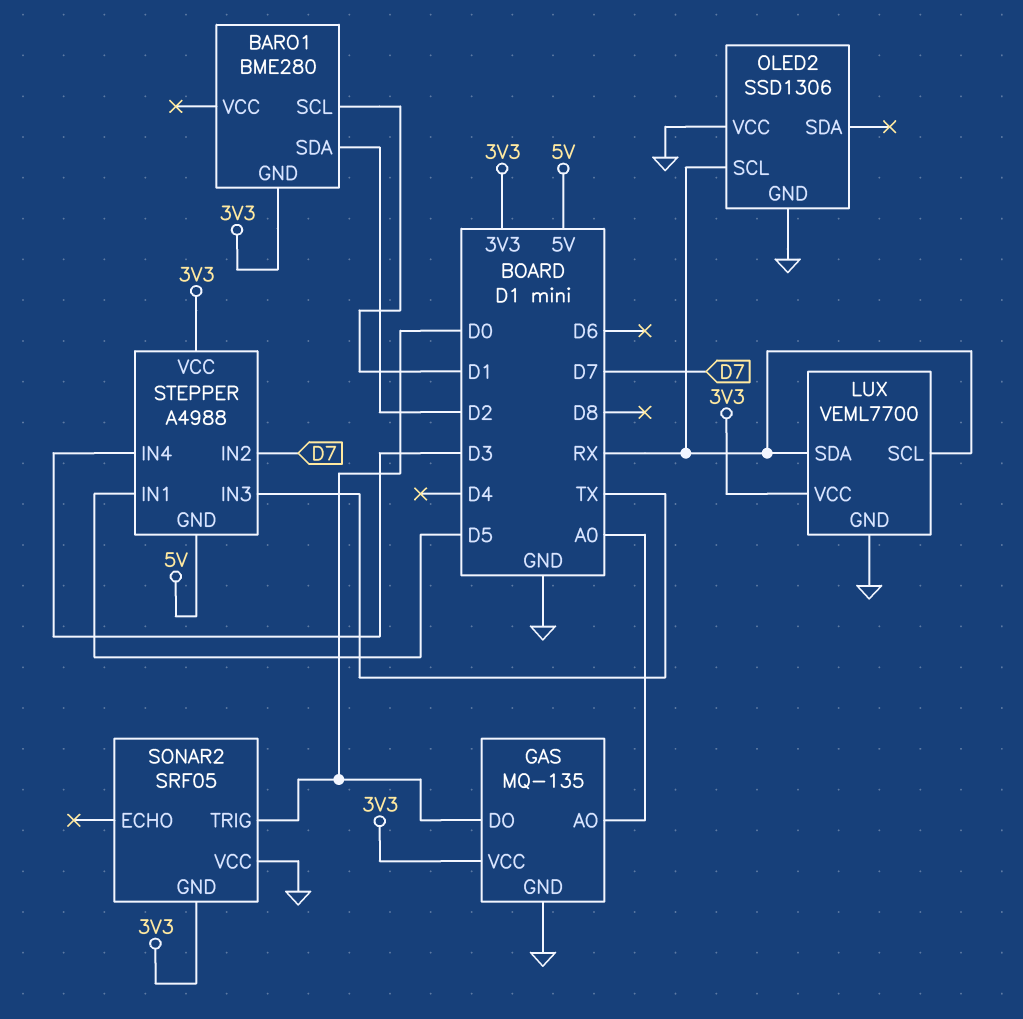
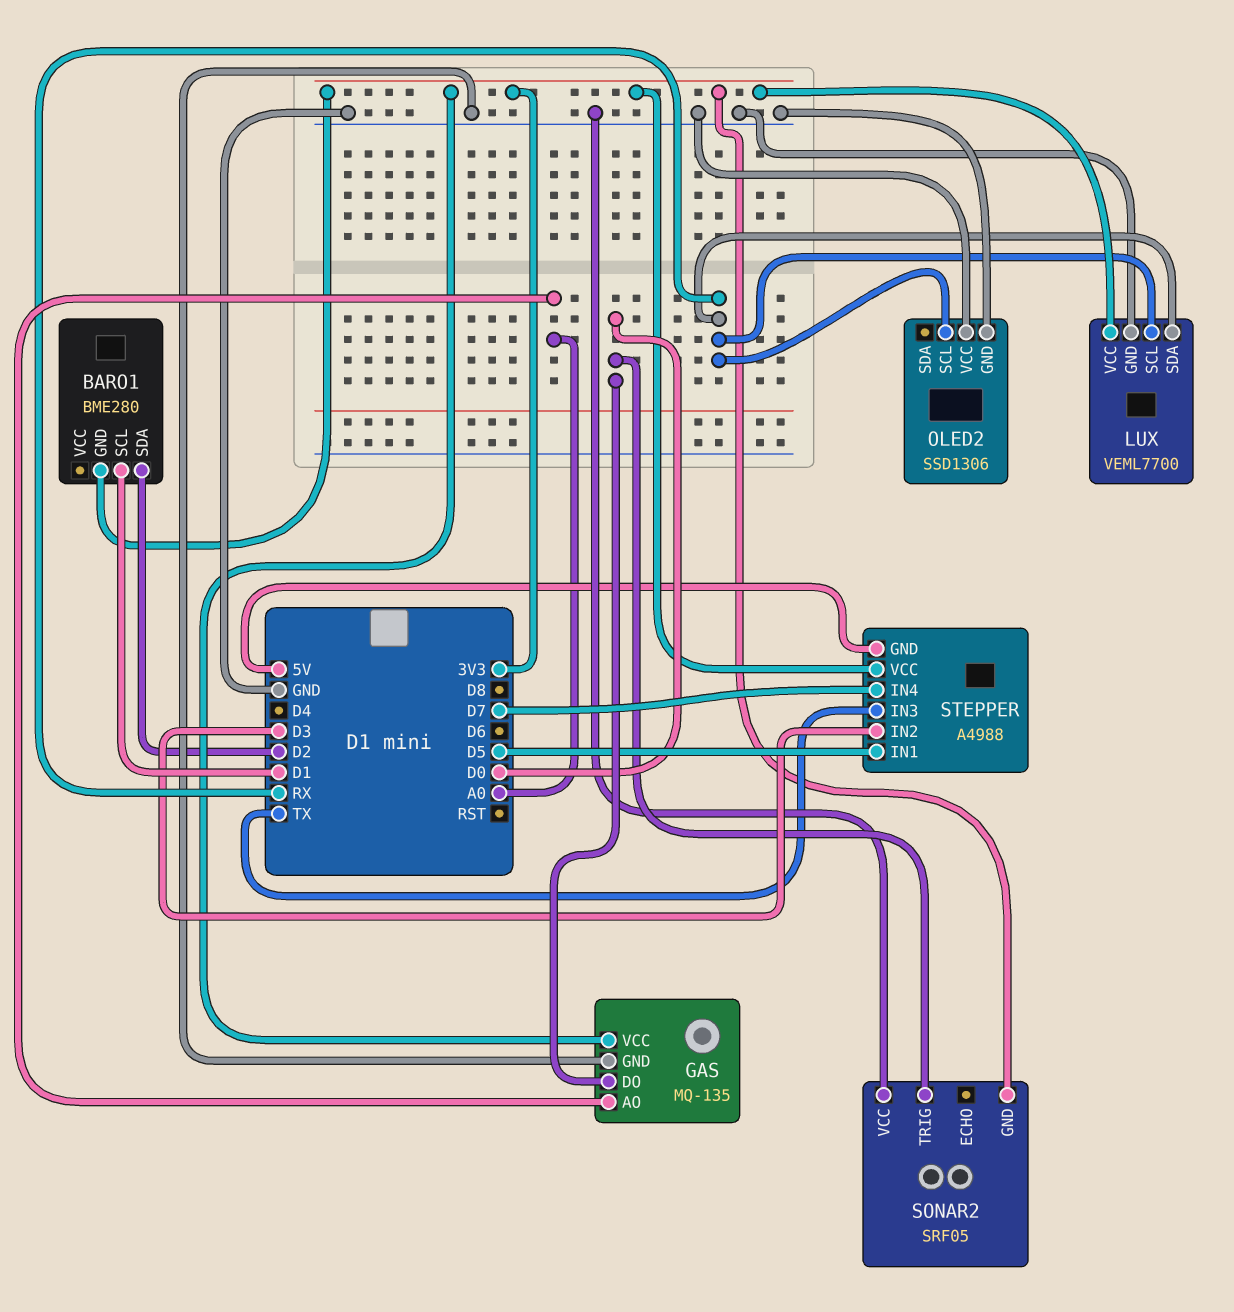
STEPPER pin IN2: D7 -> D3
STEPPER pin IN4: D3 -> D7

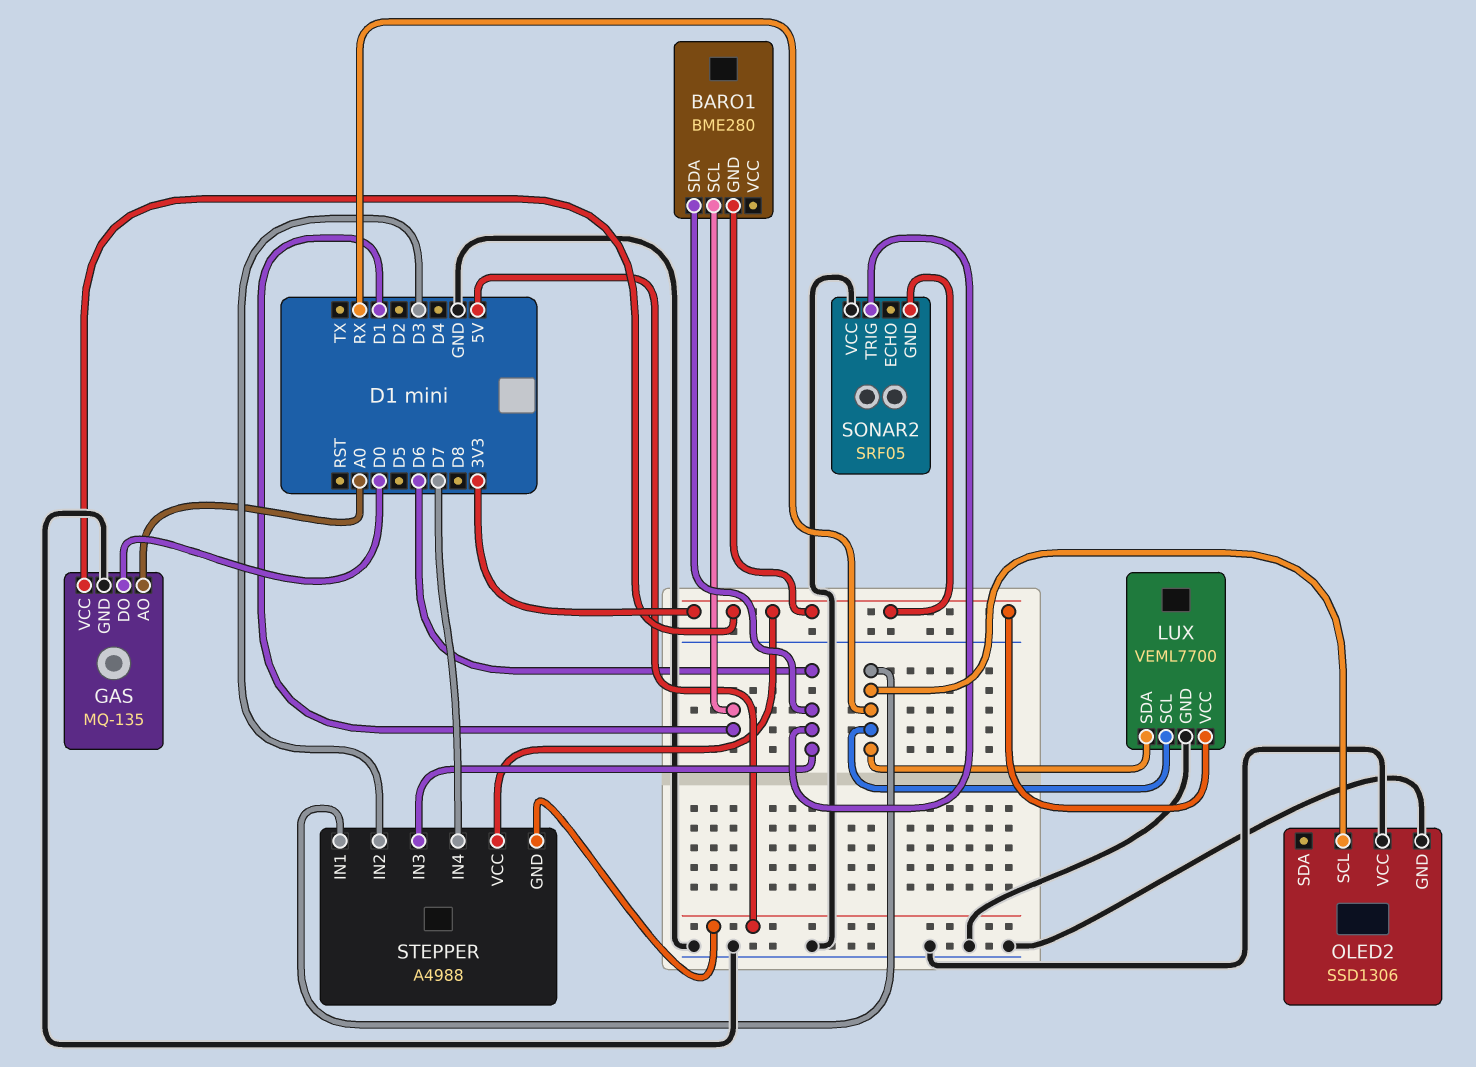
BARO1 pin SDA: D2 -> D6
SONAR2 pin TRIG: D0 -> D6
STEPPER pin IN1: D5 -> RX
STEPPER pin IN3: TX -> D6

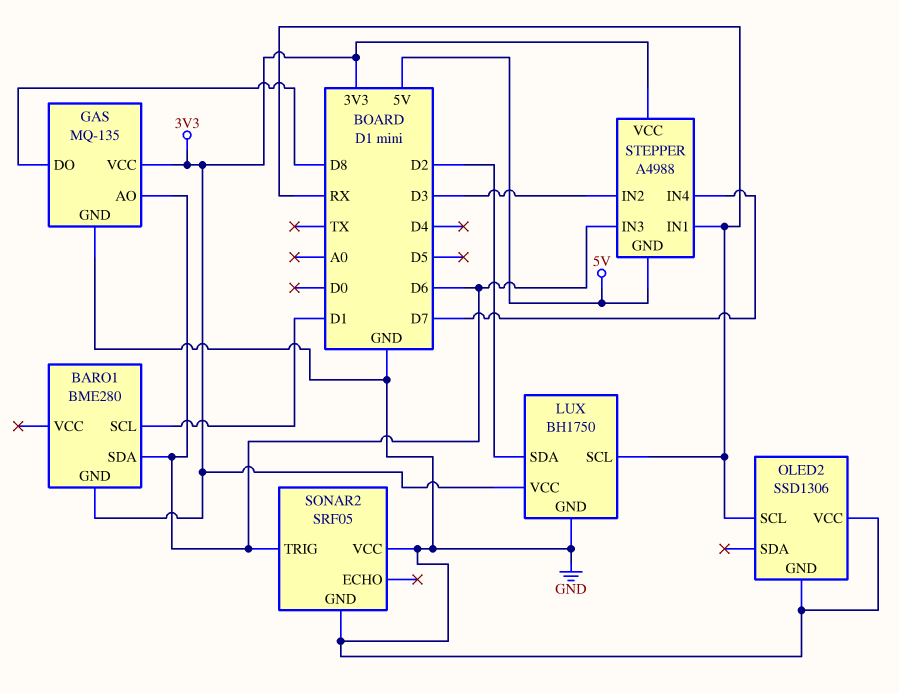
GAS pin AO: A0 -> D6
GAS pin DO: D0 -> D8
LUX: VEML7700 -> BH1750
LUX pin SDA: RX -> D2
SONAR2 pin GND: 3V3 -> GND

